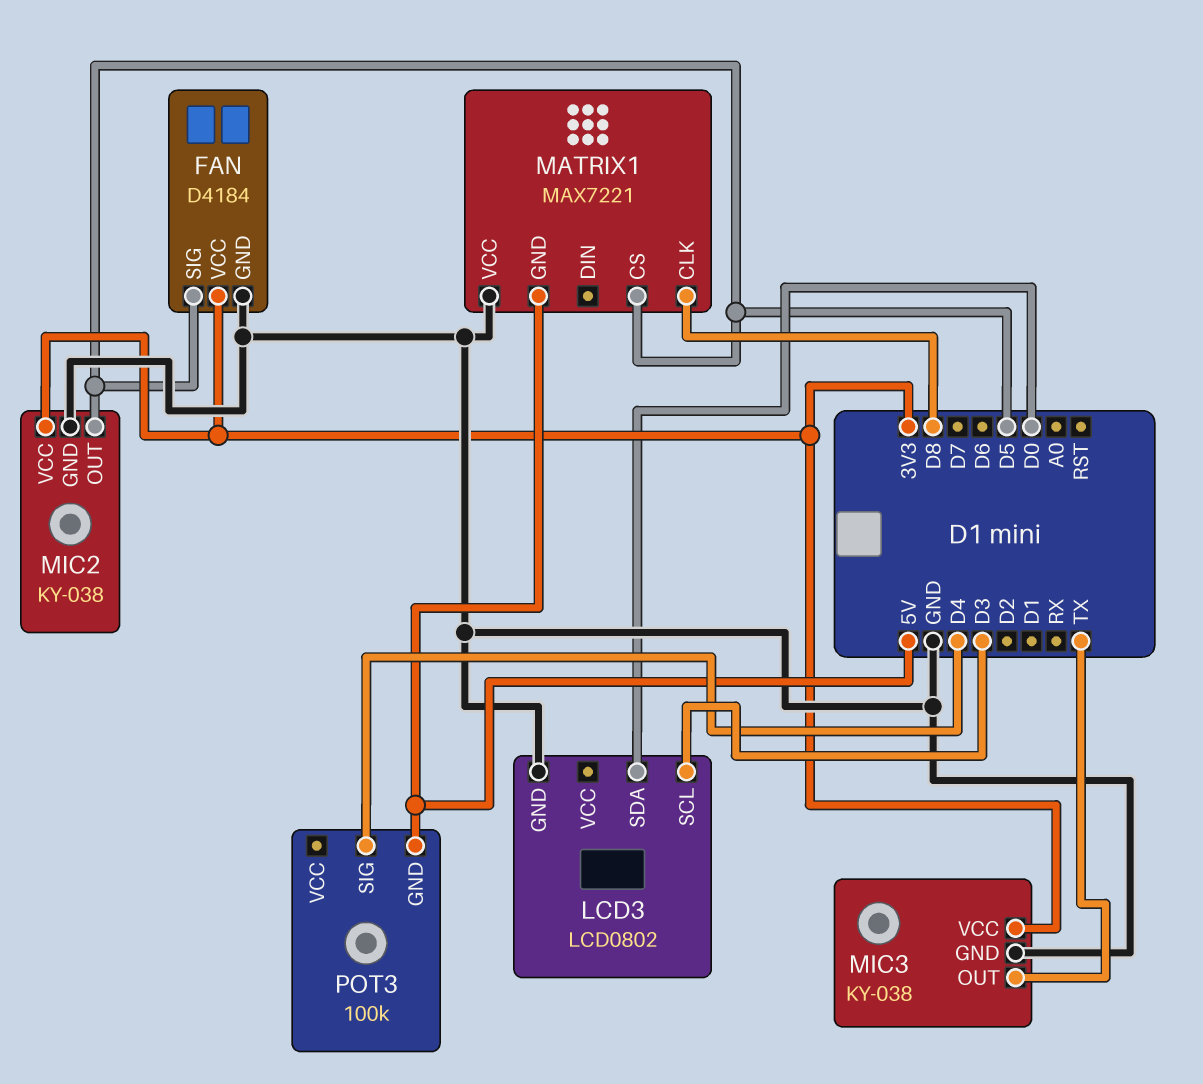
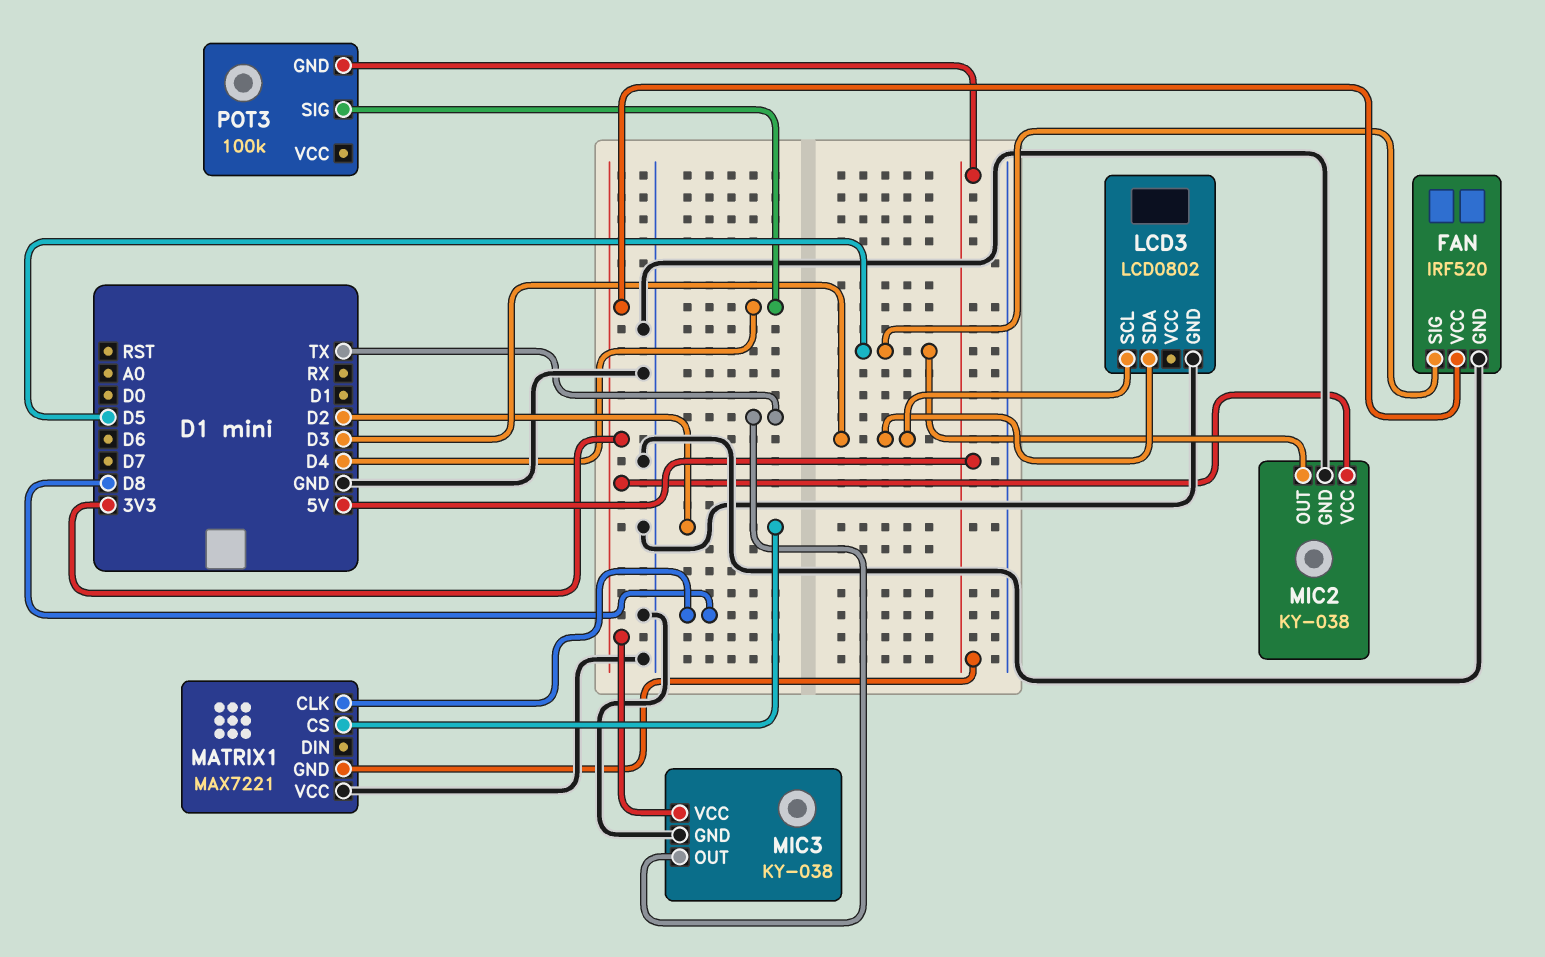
FAN: D4184 -> IRF520
LCD3 pin SDA: D0 -> D3
MATRIX1 pin CS: D5 -> D2

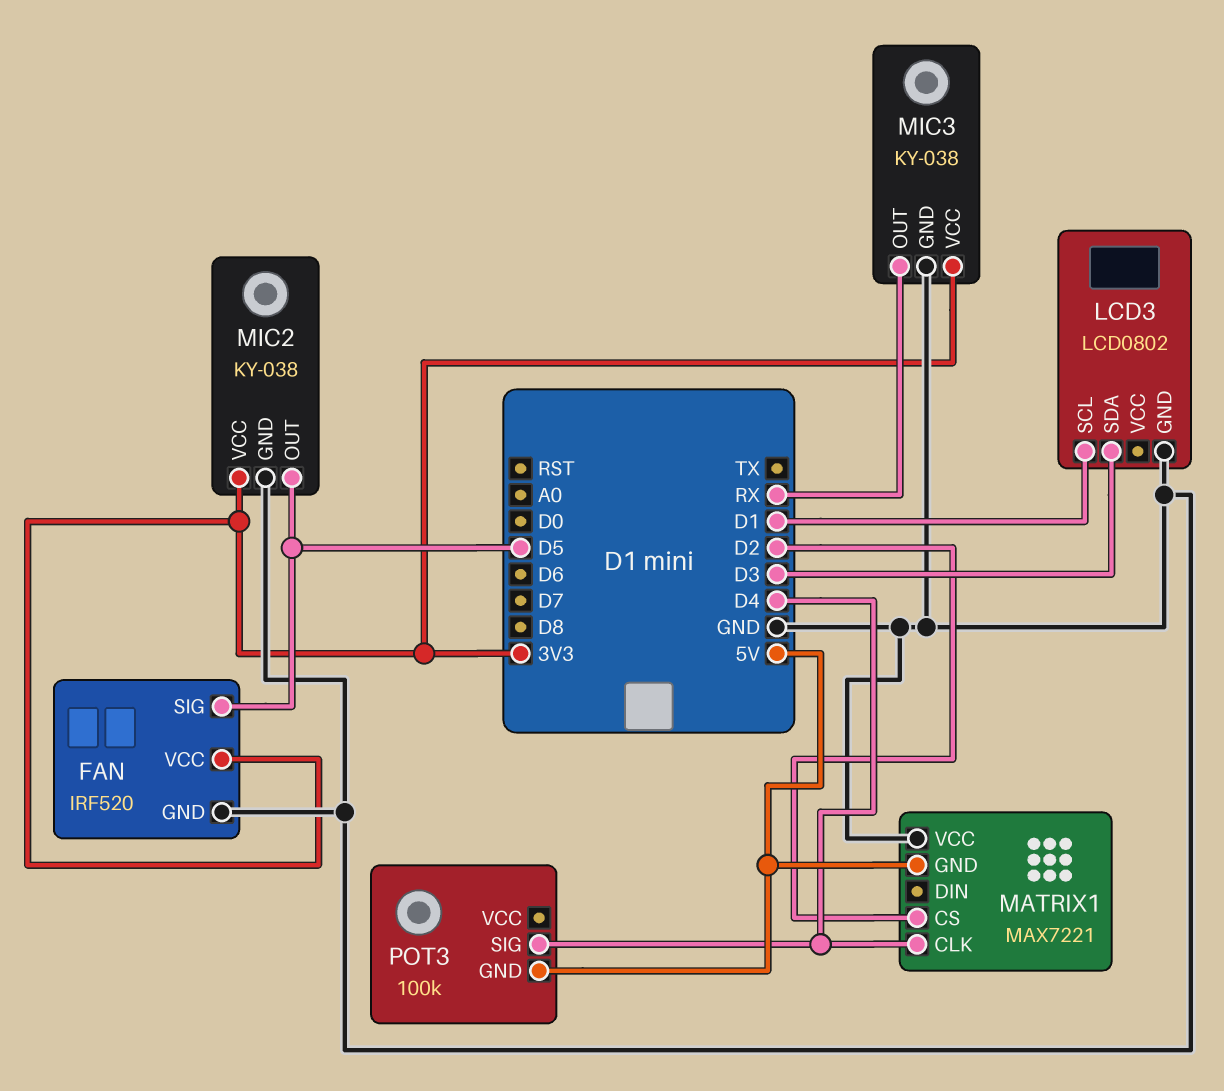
LCD3 pin SCL: D3 -> D1
MATRIX1 pin CLK: D8 -> D4
MIC3 pin OUT: TX -> RX

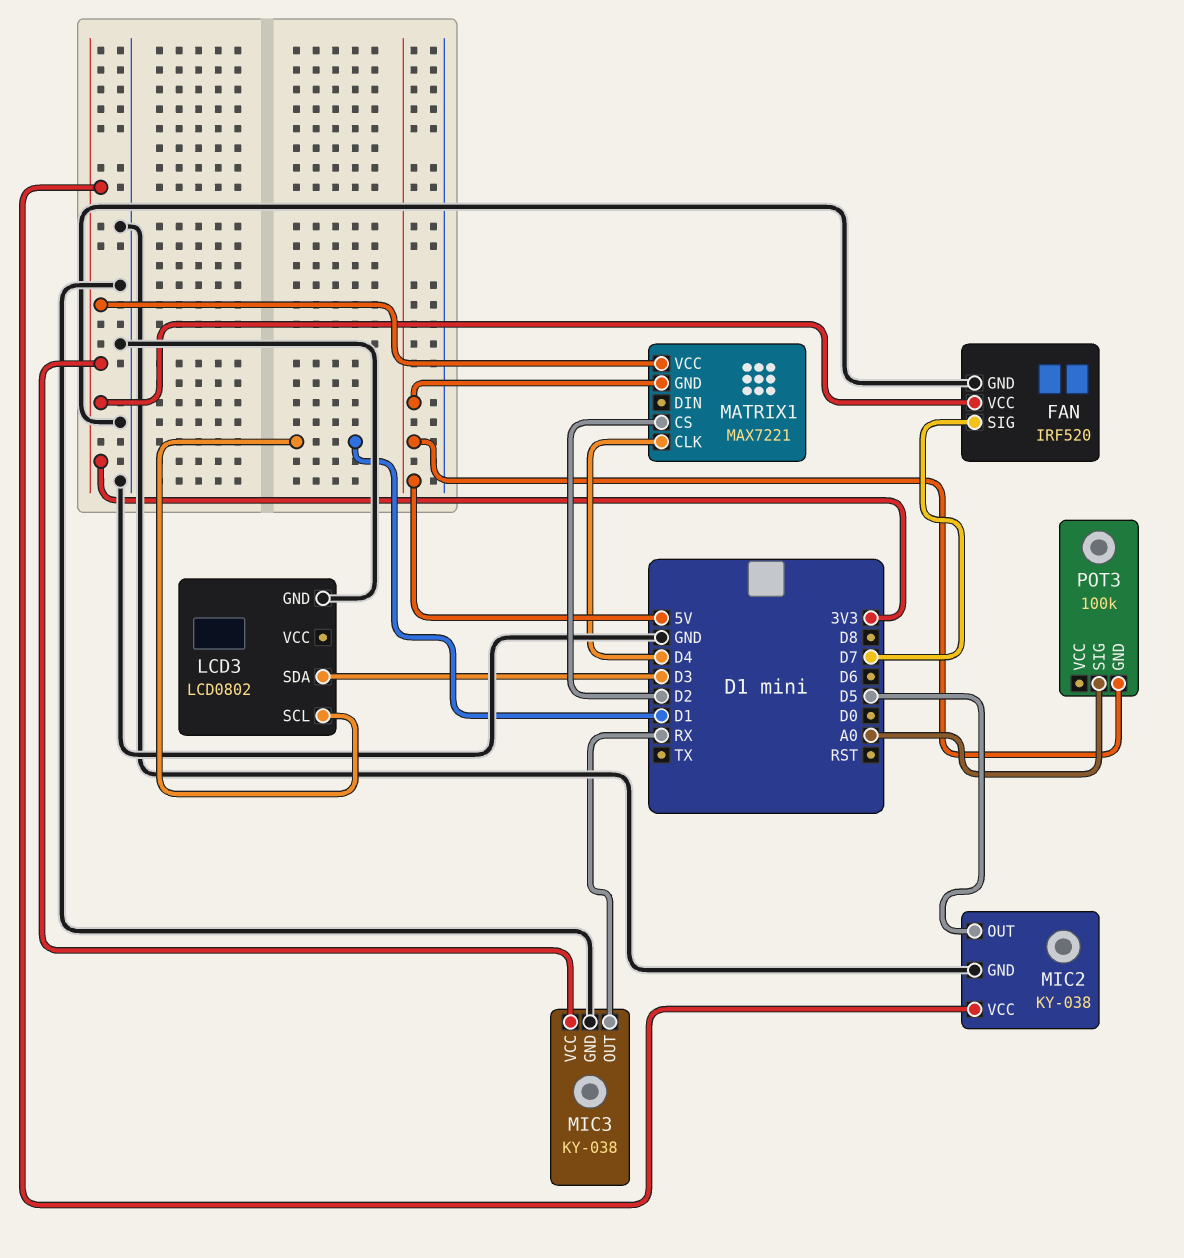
FAN pin SIG: D5 -> D7
MATRIX1 pin VCC: GND -> 3V3
POT3 pin SIG: D4 -> A0

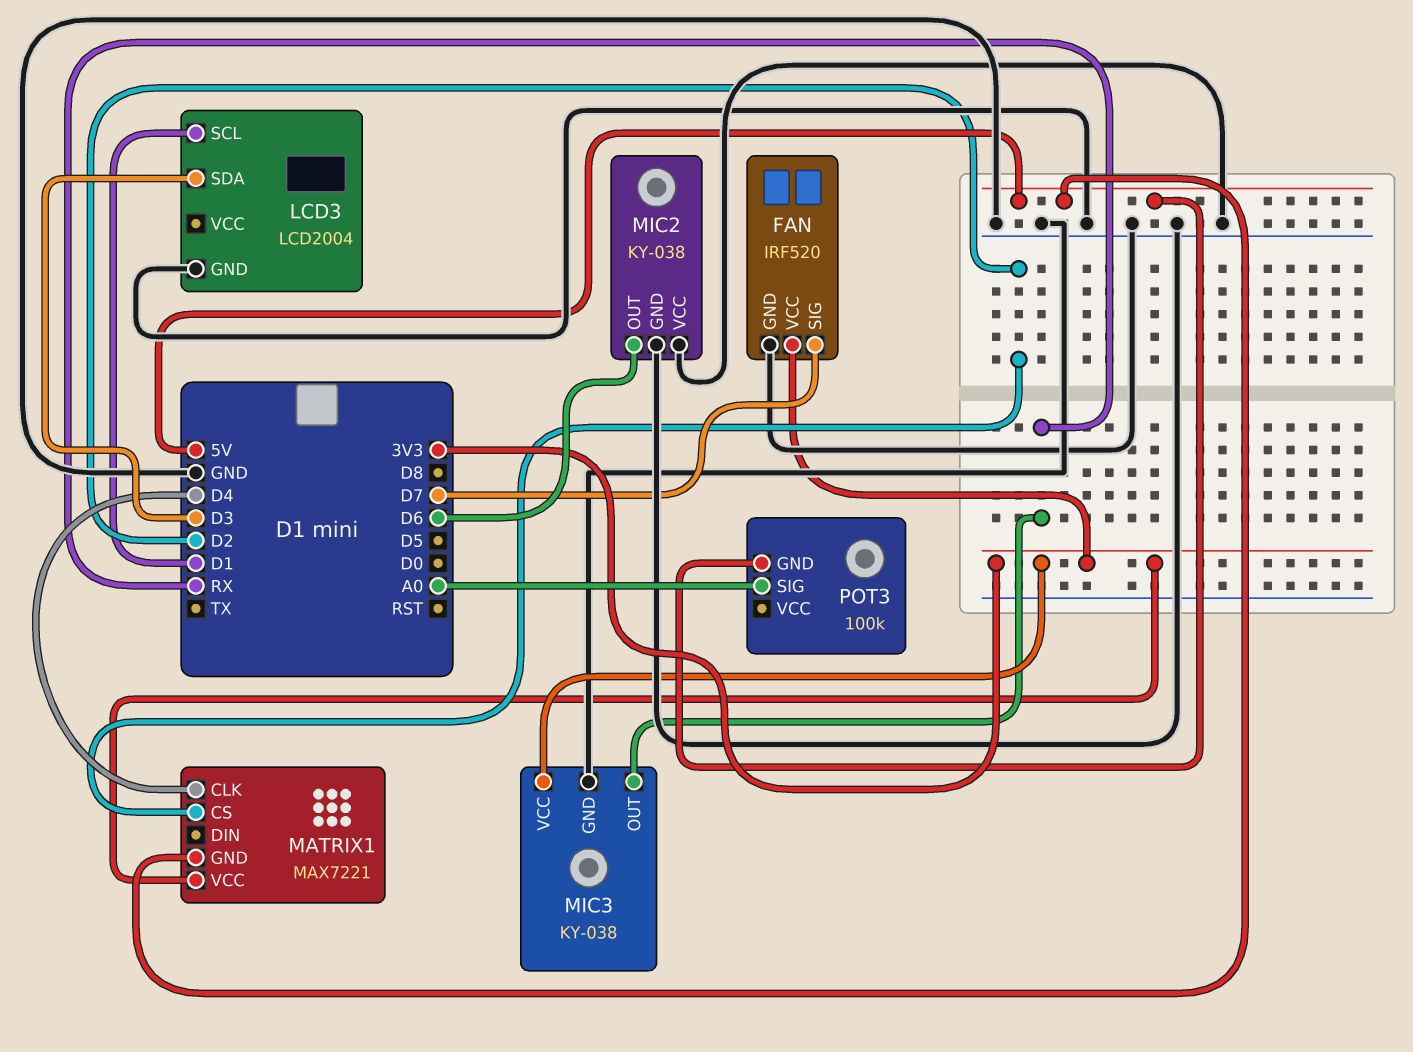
LCD3: LCD0802 -> LCD2004
MIC2 pin OUT: D5 -> D6
MIC2 pin VCC: 3V3 -> GND

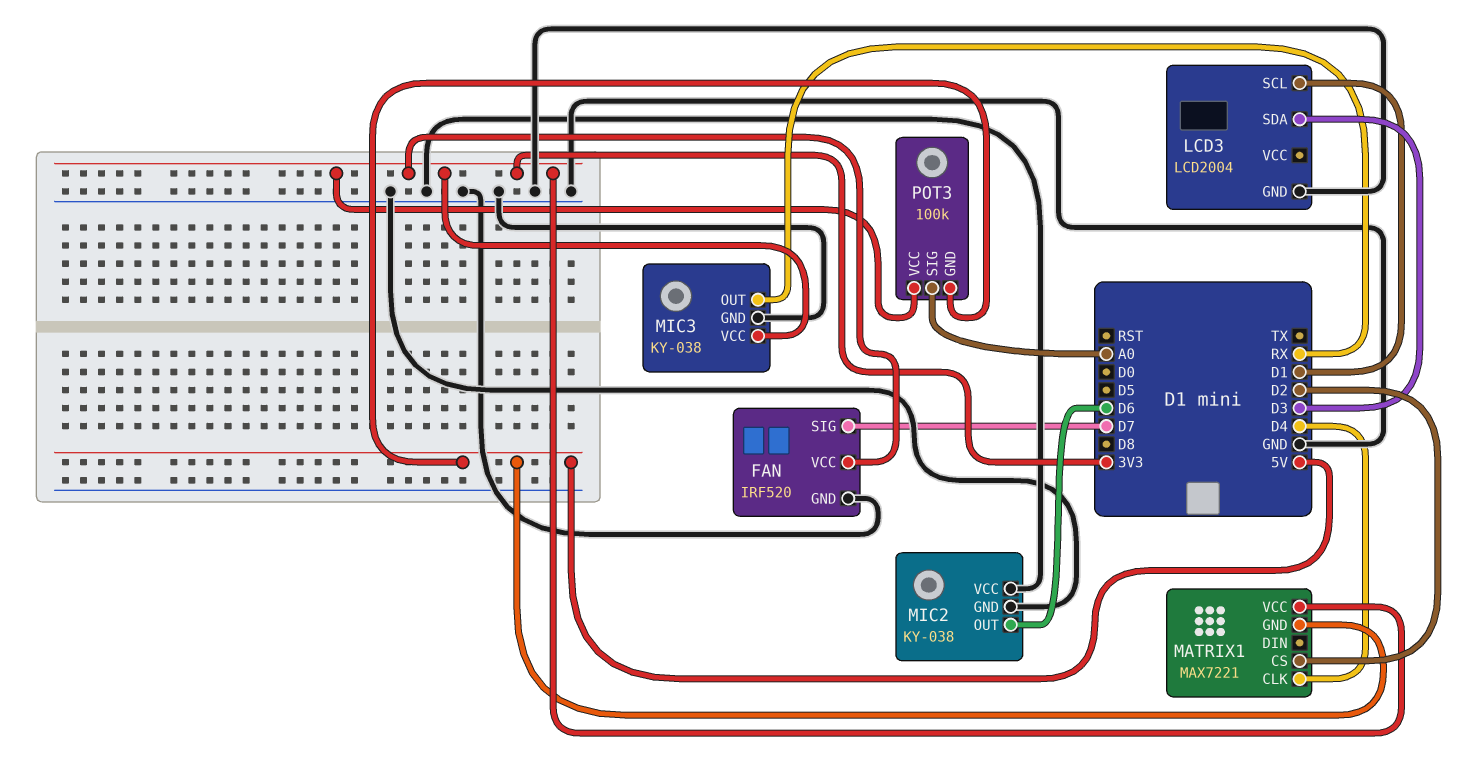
POT3 pin VCC: none -> 3V3

